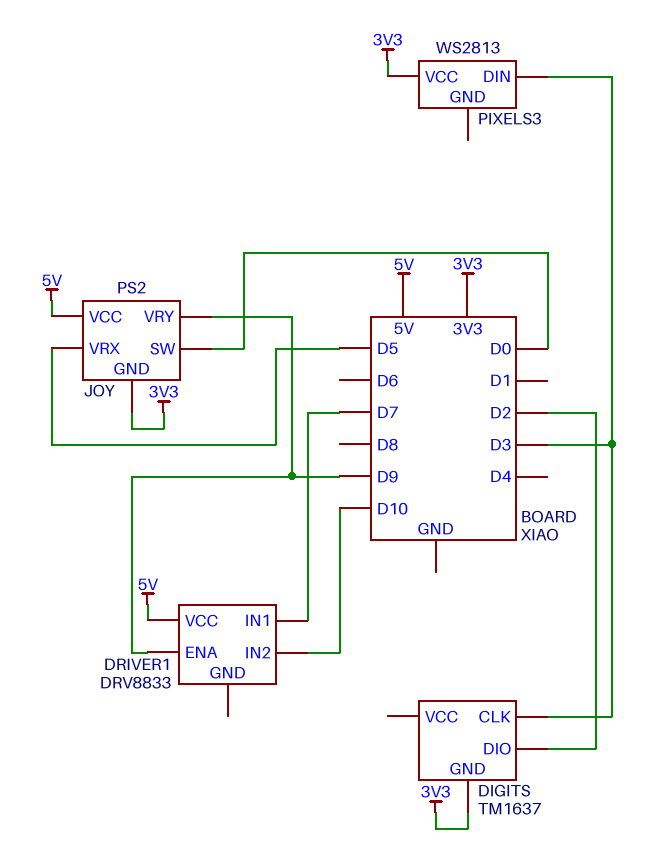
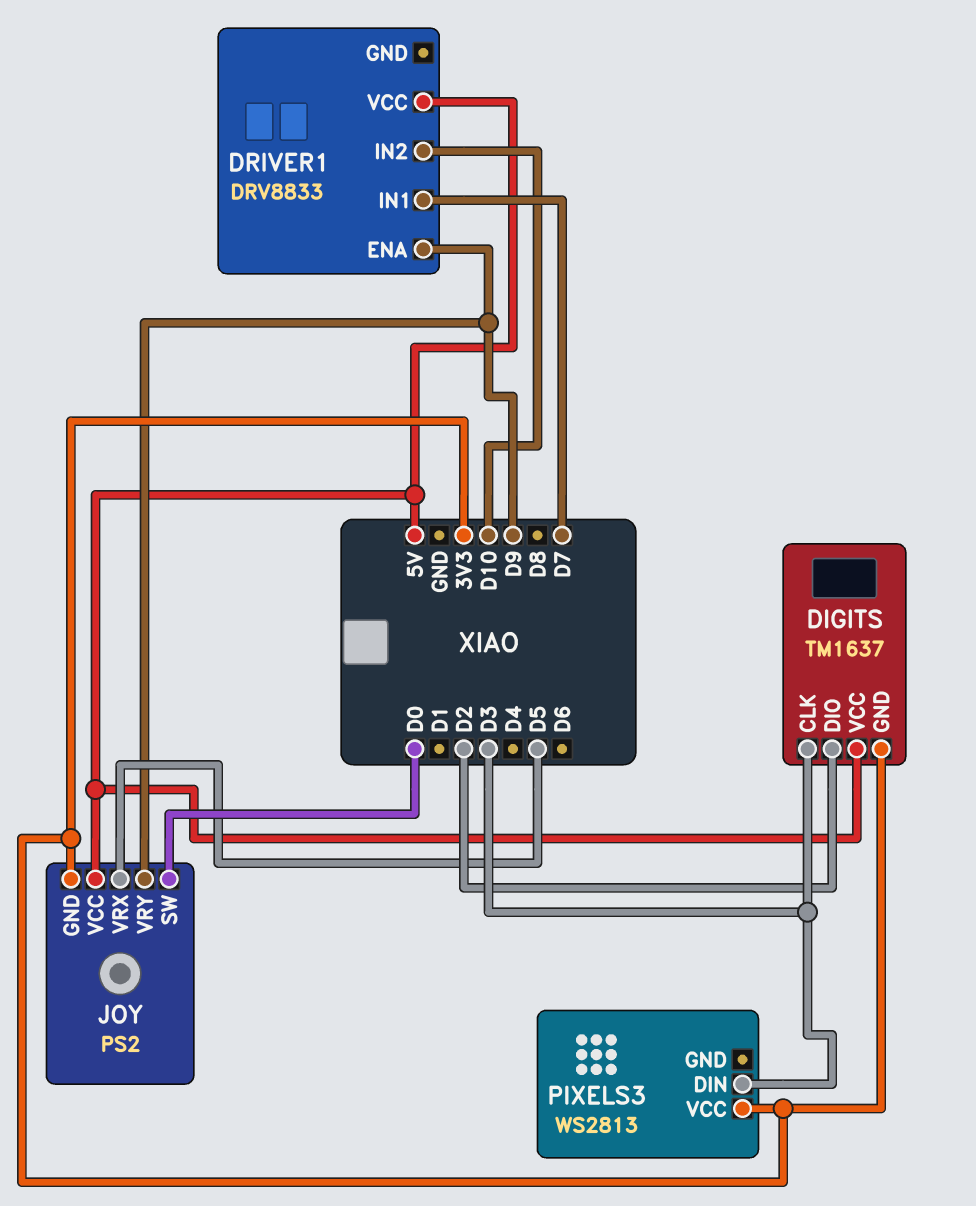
DIGITS pin VCC: none -> 5V

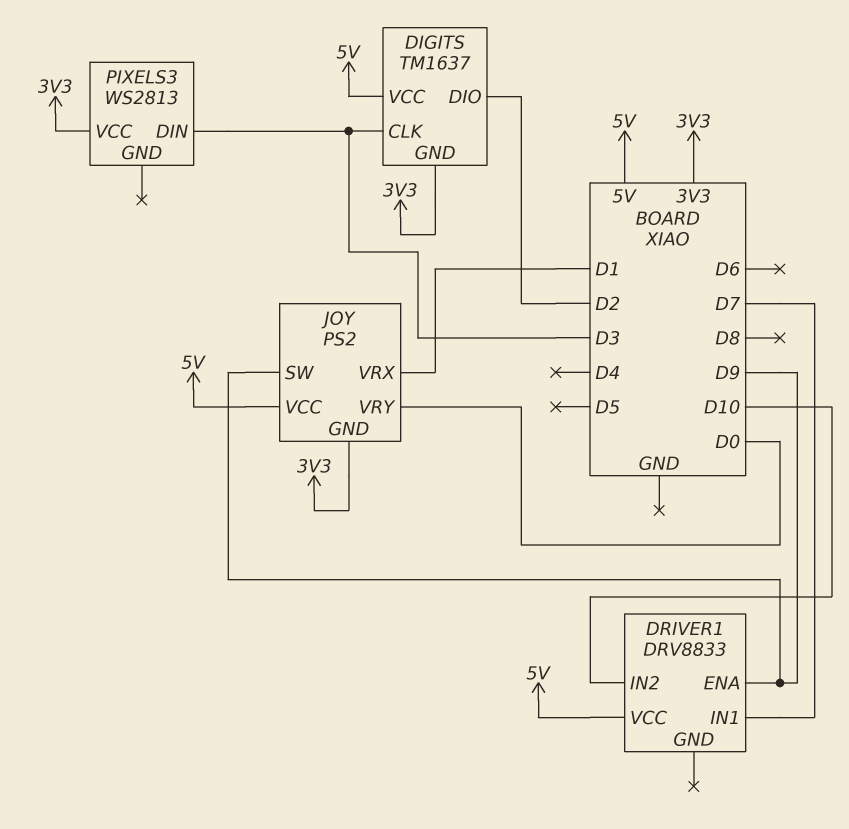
JOY pin SW: D0 -> D9
JOY pin VRX: D5 -> D1
JOY pin VRY: D9 -> D0

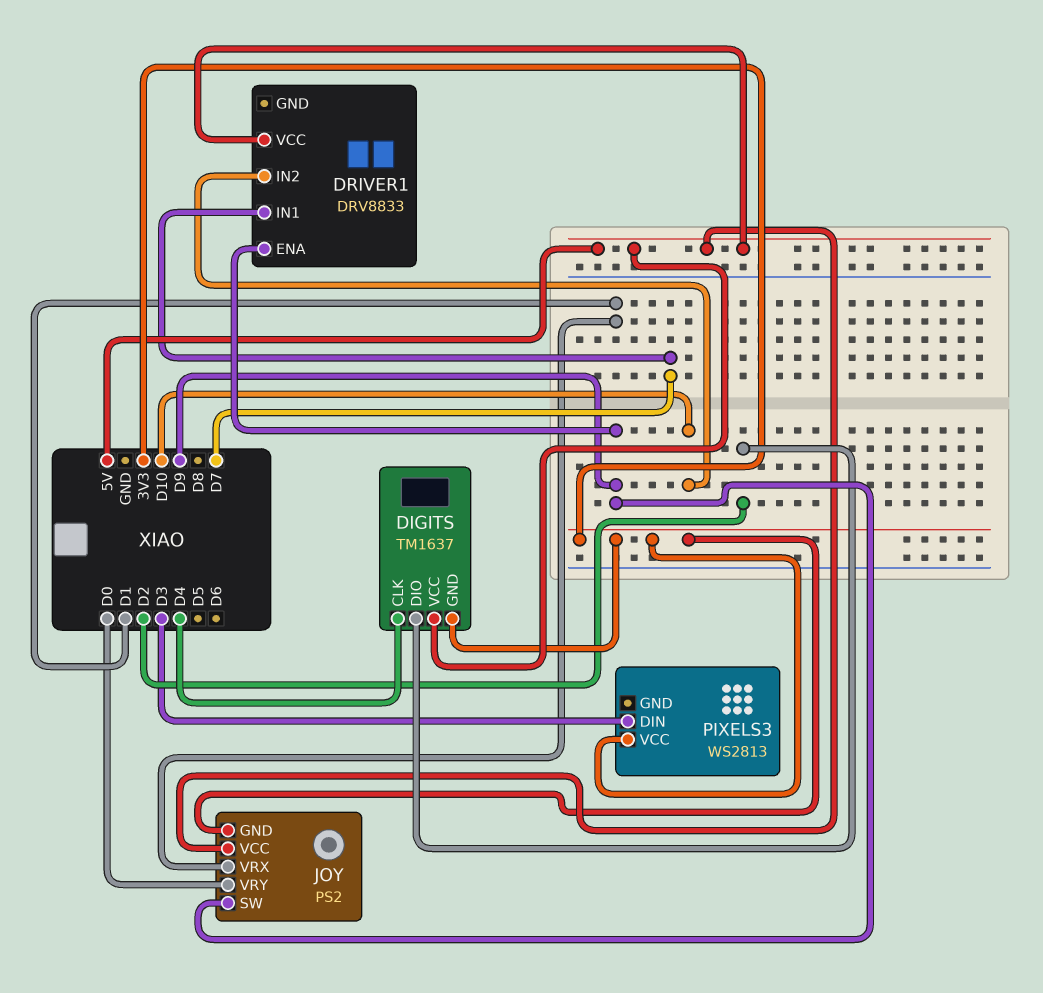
DIGITS pin CLK: D3 -> D4

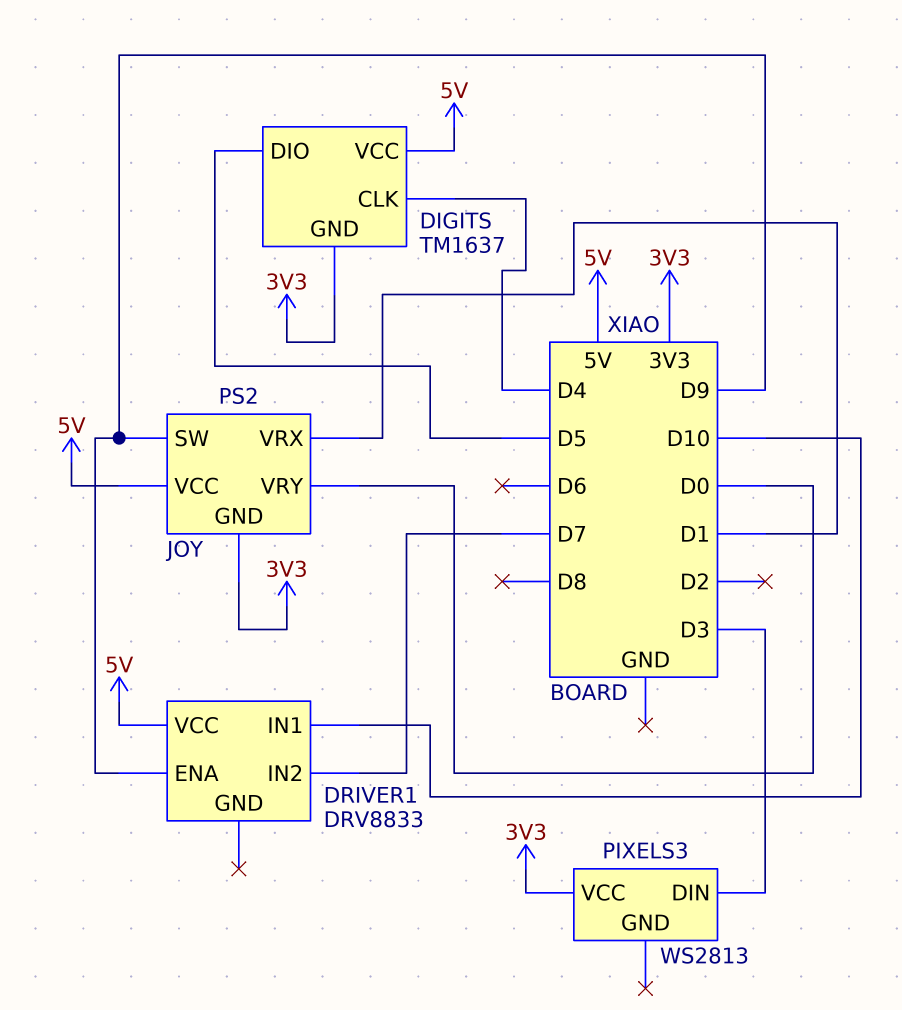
DIGITS pin DIO: D2 -> D5
DRIVER1 pin IN1: D7 -> D10
DRIVER1 pin IN2: D10 -> D7

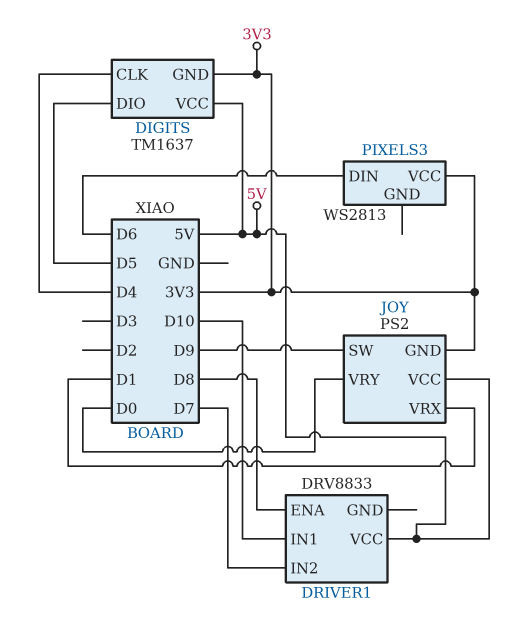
DRIVER1 pin ENA: D9 -> D8
PIXELS3 pin DIN: D3 -> D6

